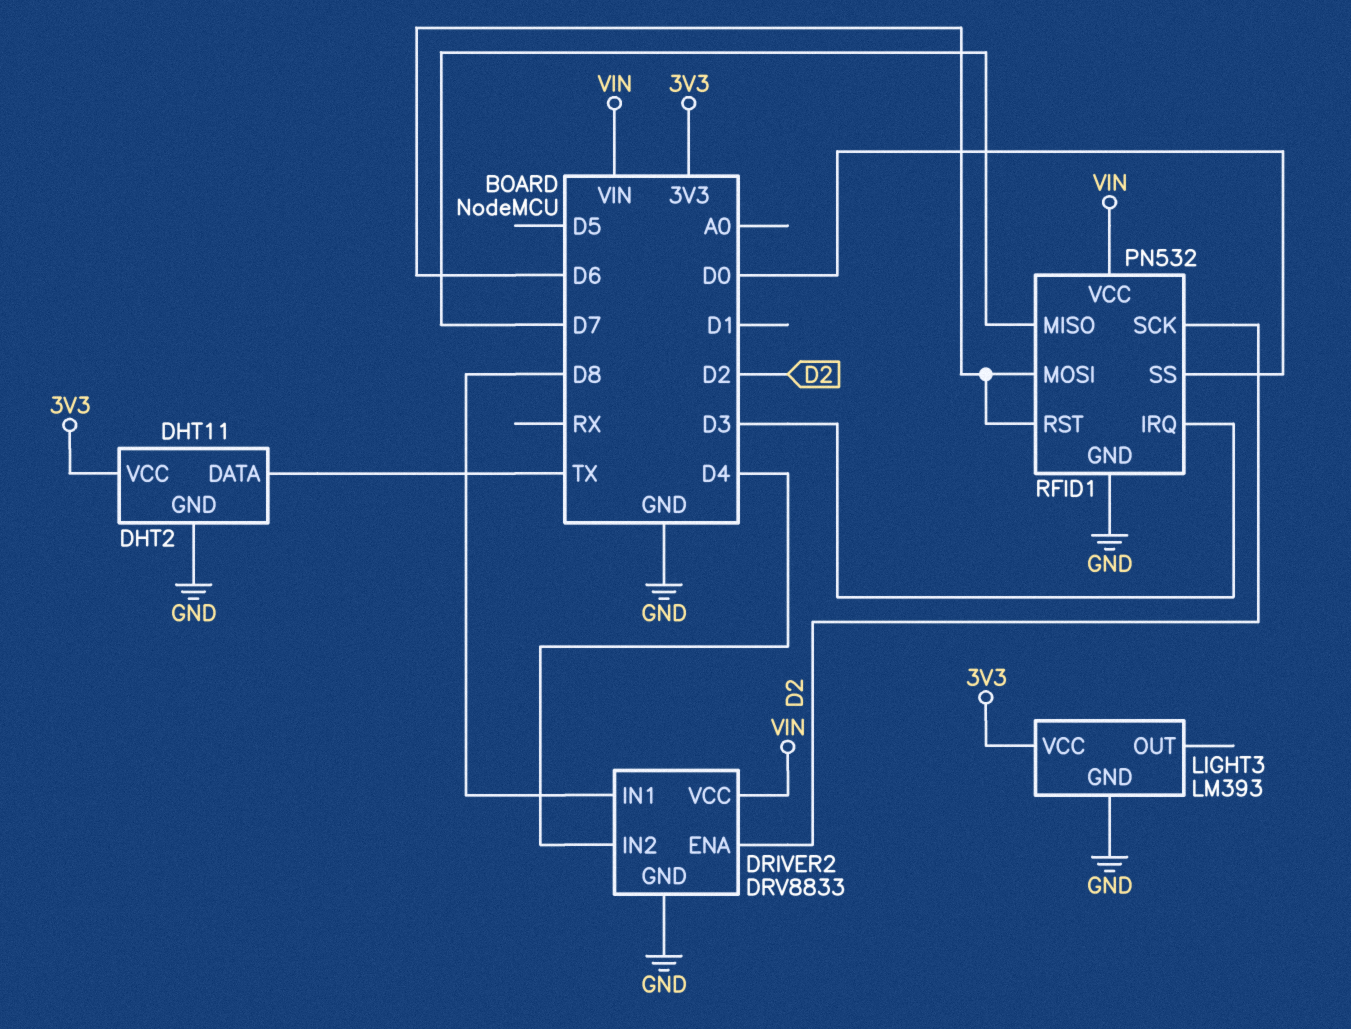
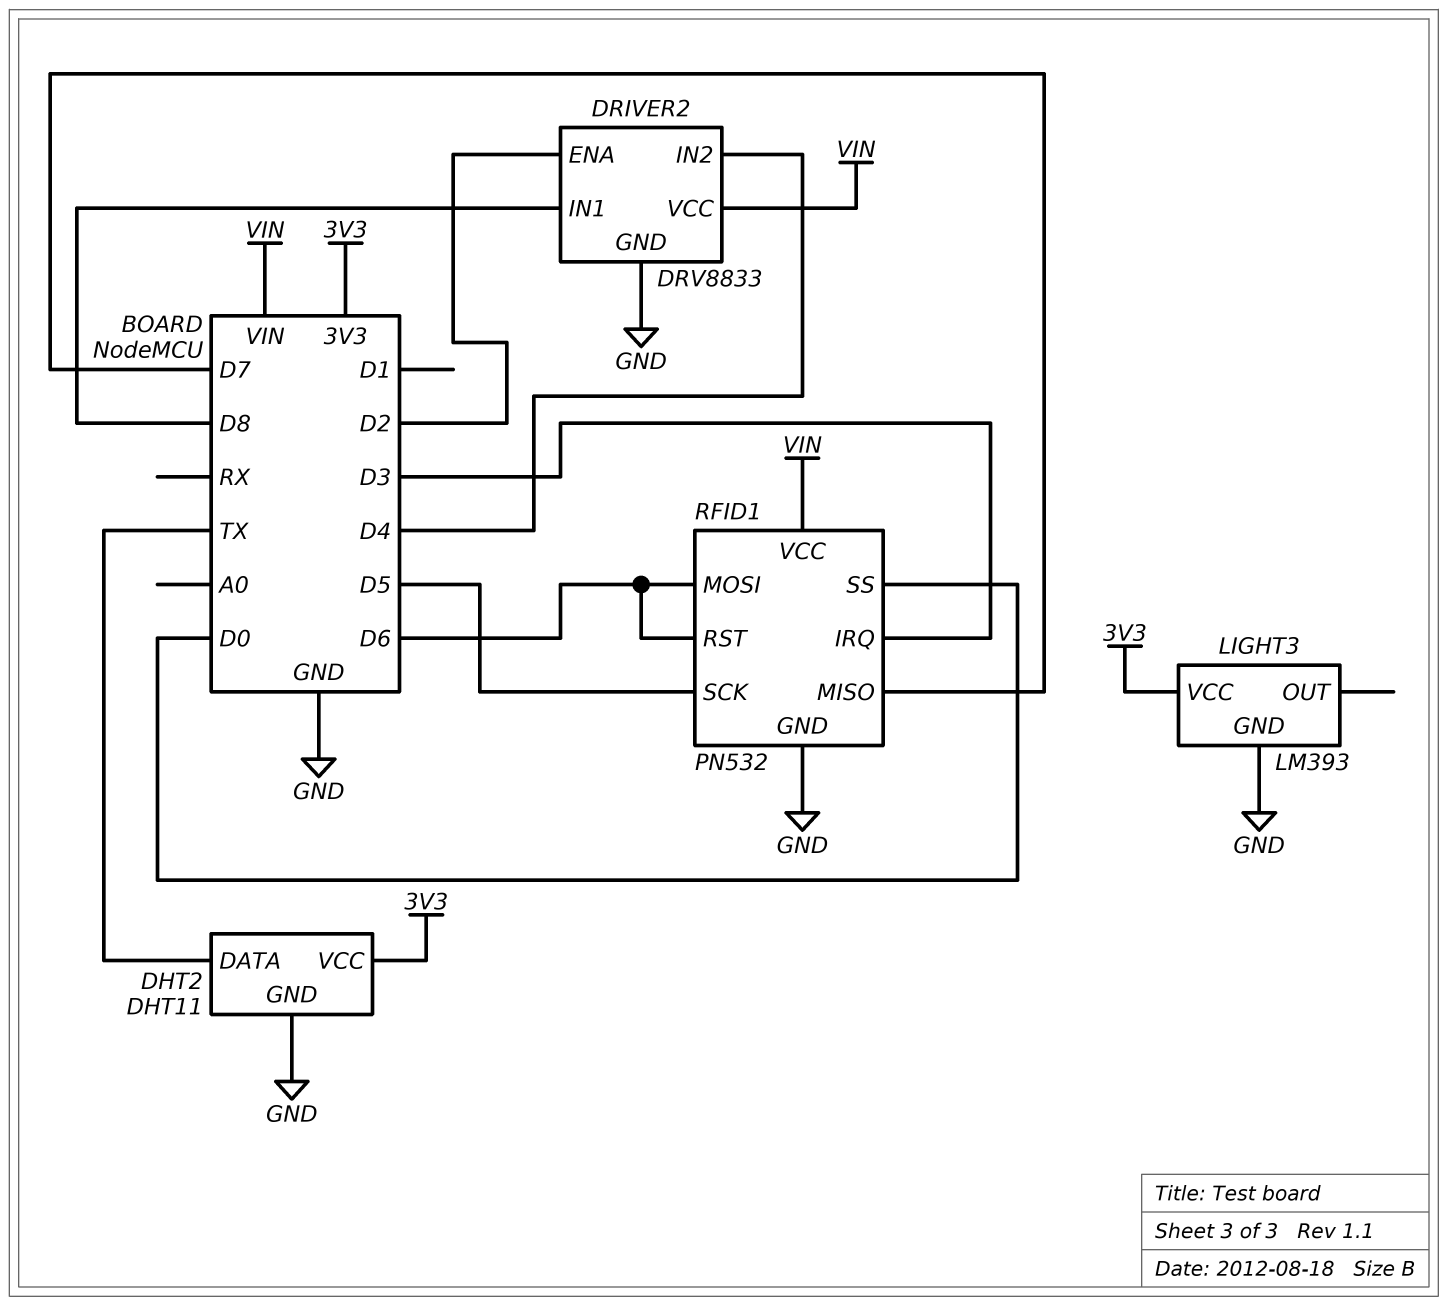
RFID1 pin SCK: D2 -> D5

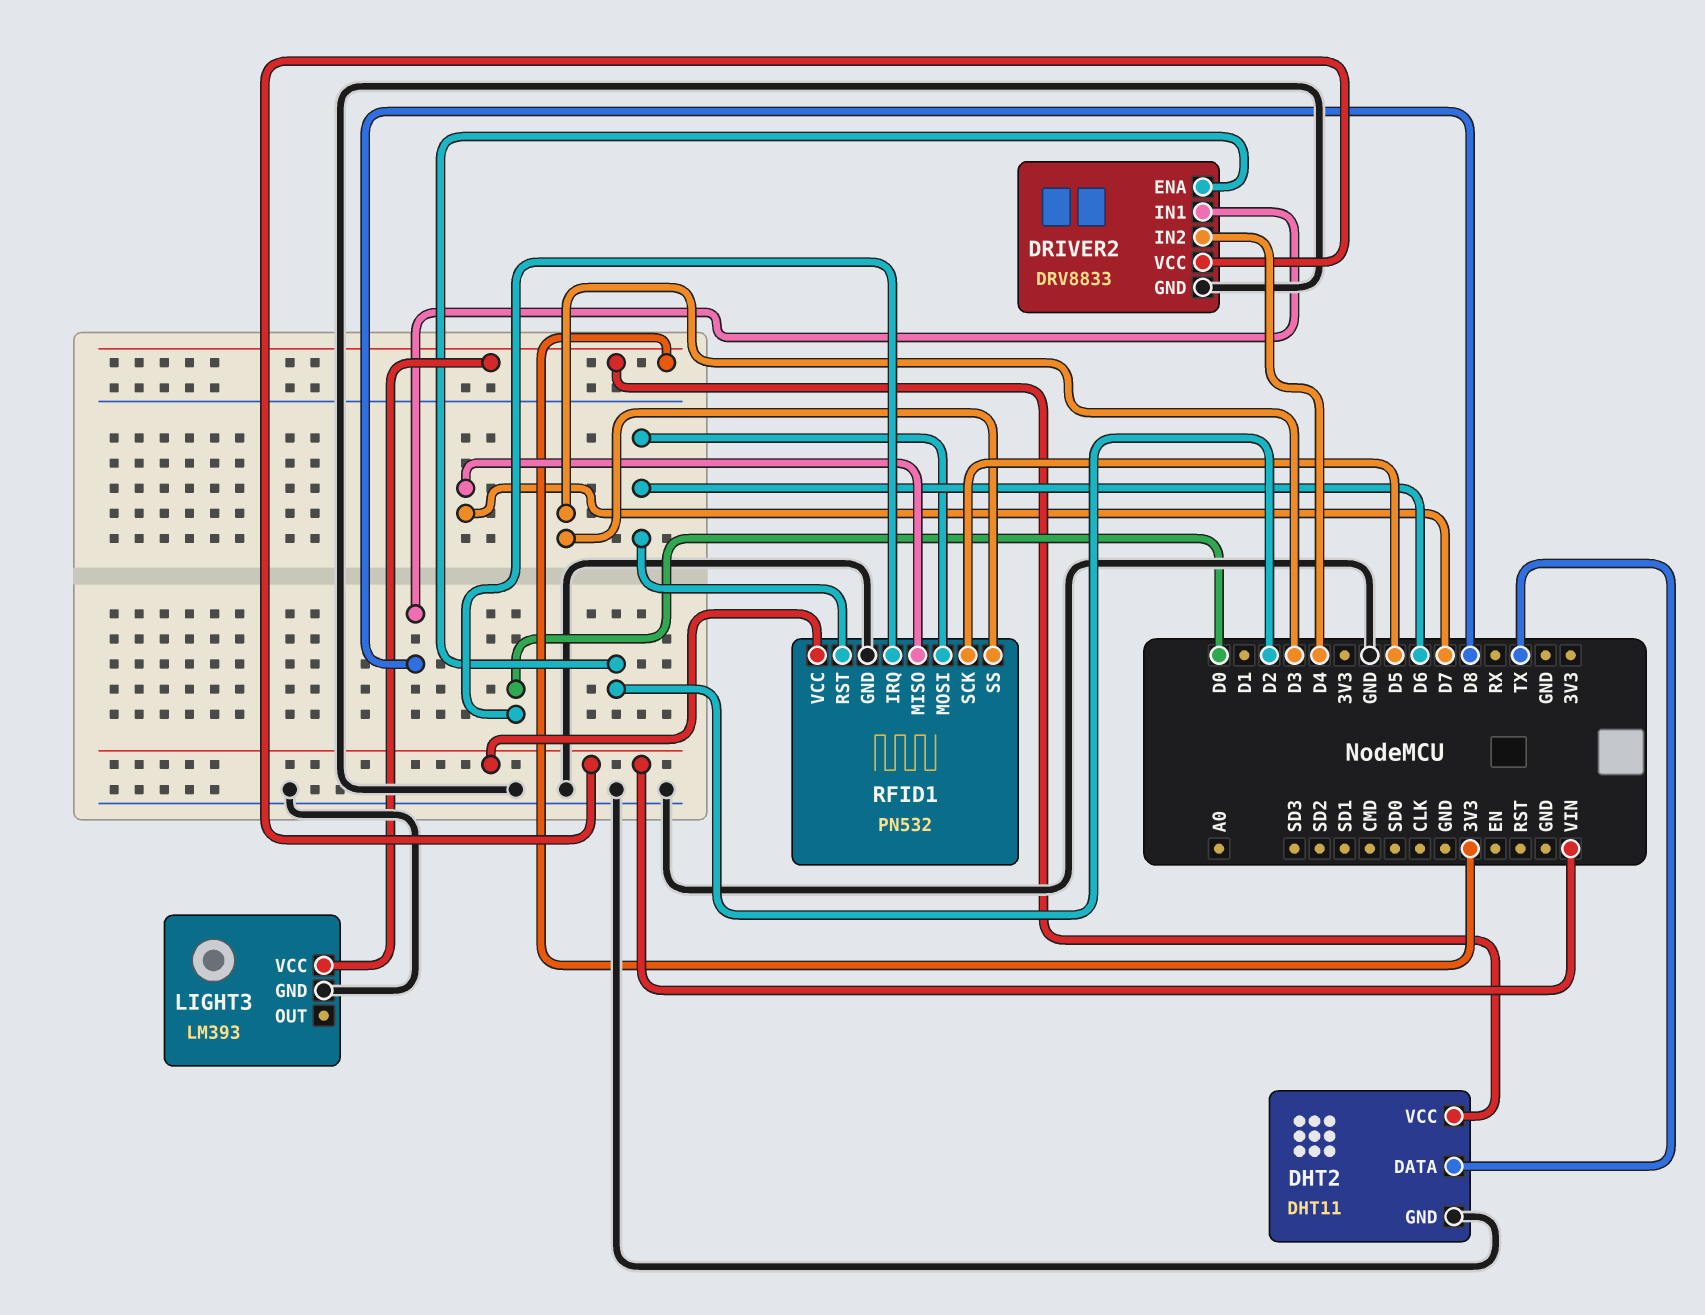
RFID1 pin IRQ: D3 -> D0
RFID1 pin SS: D0 -> D3

